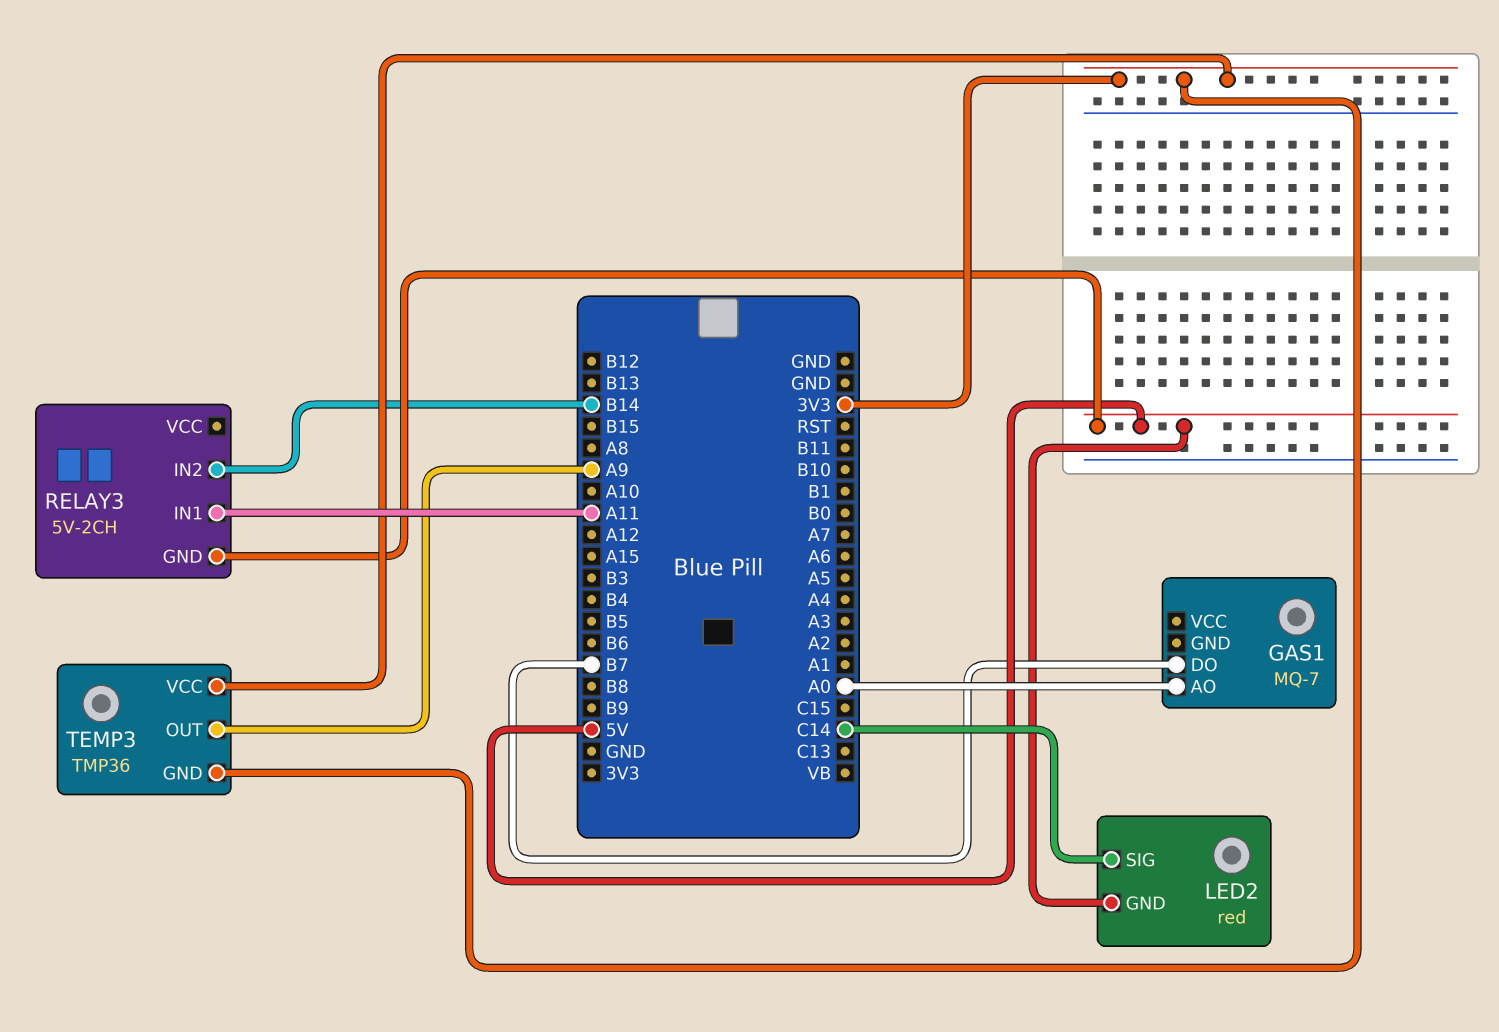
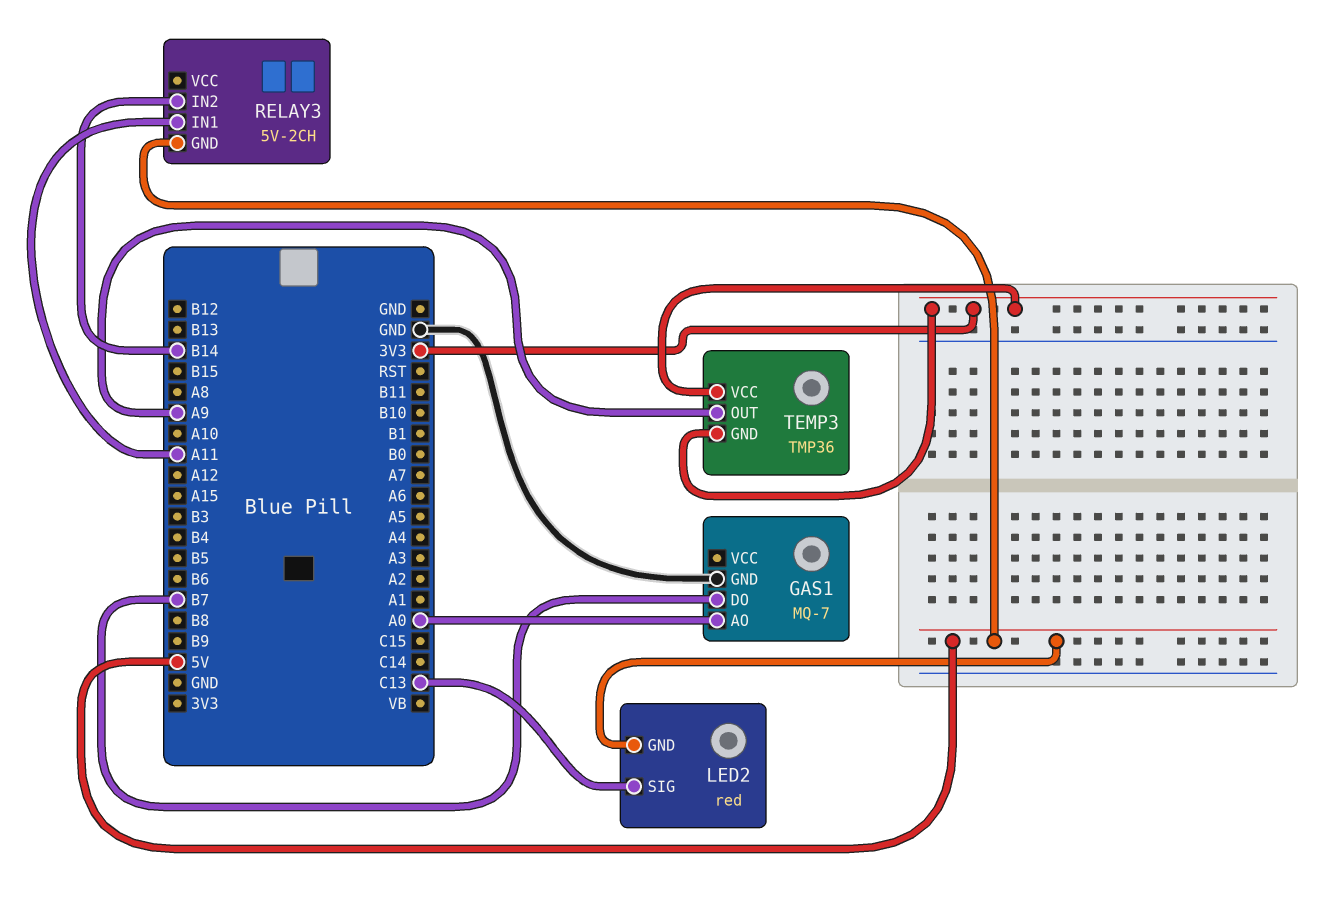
GAS1 pin GND: none -> GND
LED2 pin SIG: C14 -> C13

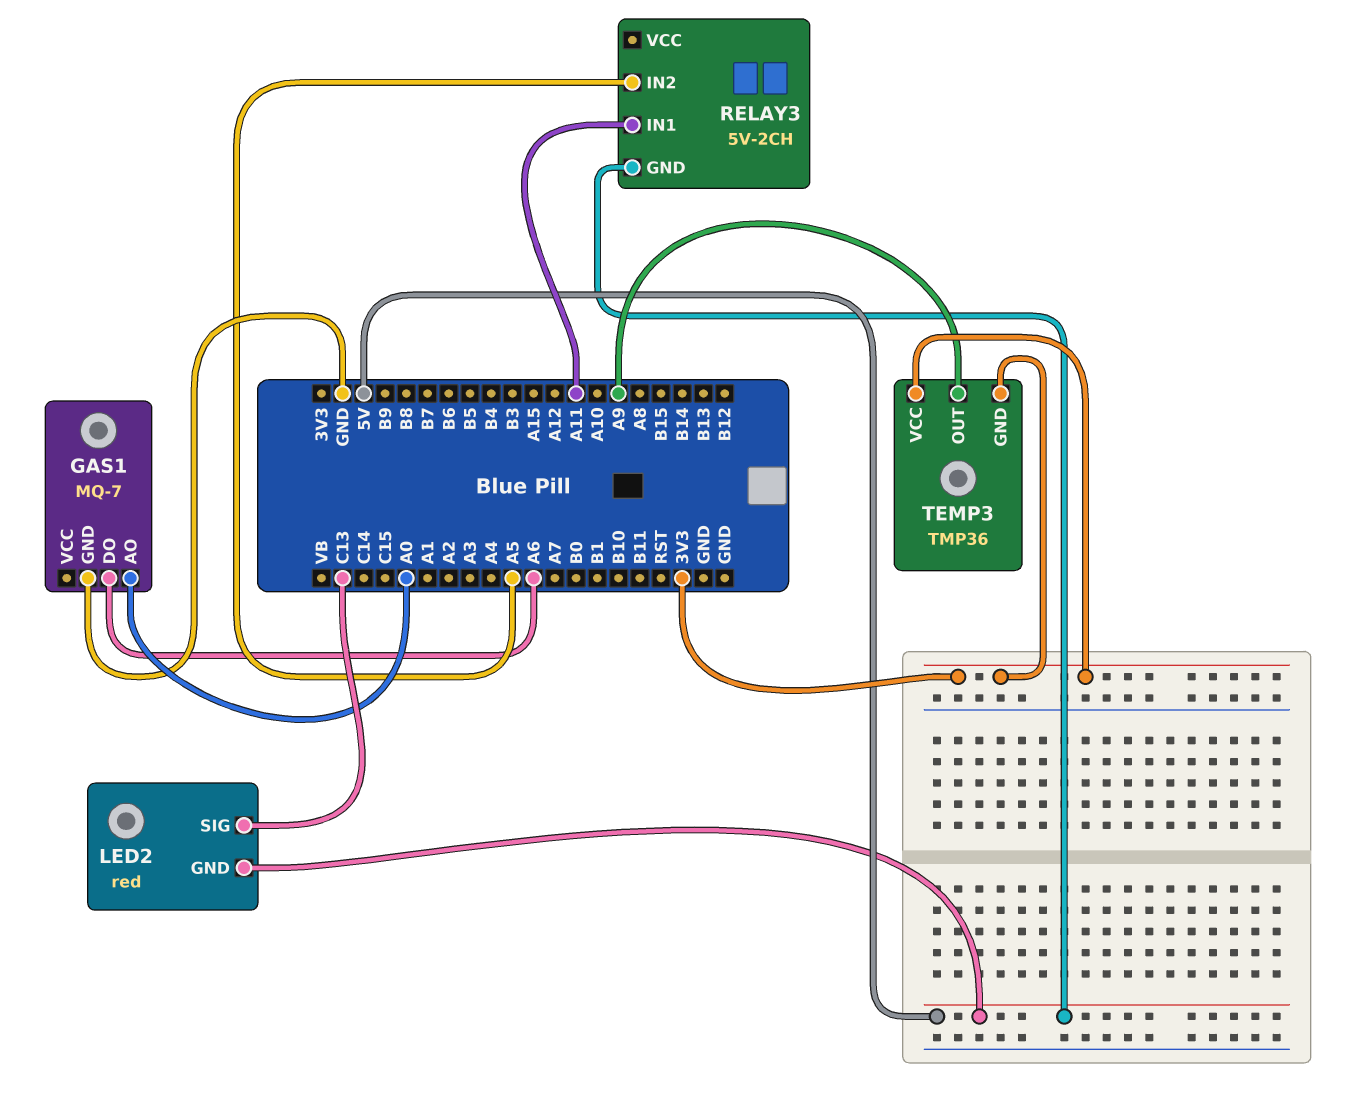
GAS1 pin DO: B7 -> A6
RELAY3 pin IN2: B14 -> A5

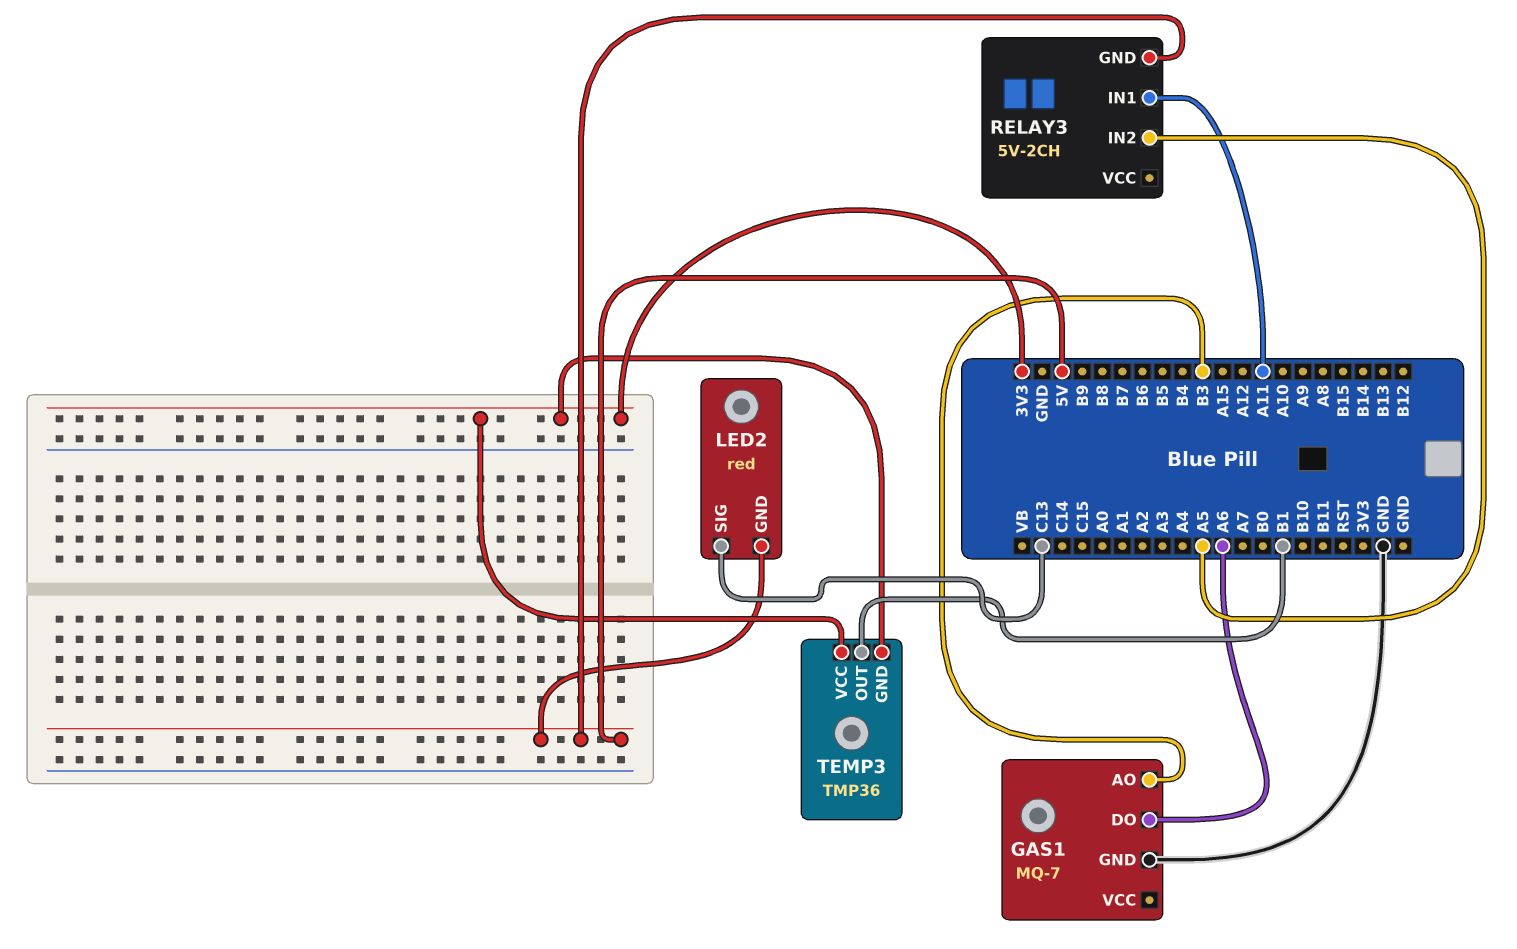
GAS1 pin AO: A0 -> B3
TEMP3 pin OUT: A9 -> B1

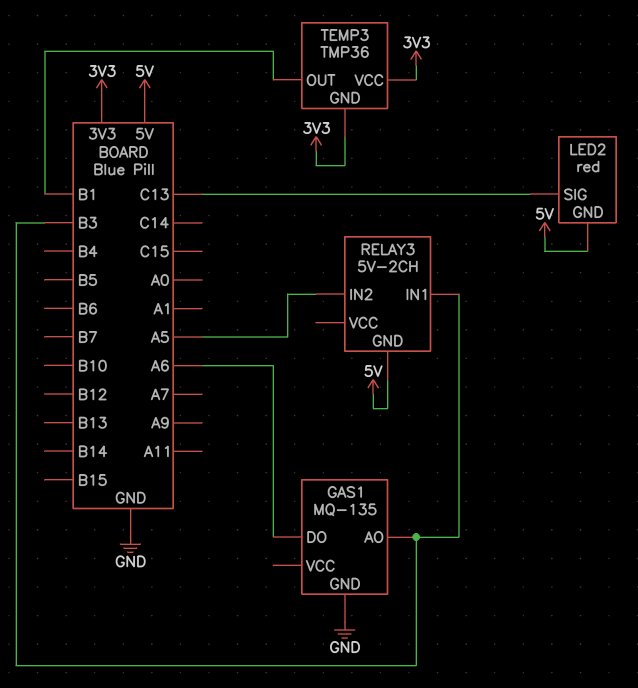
GAS1: MQ-7 -> MQ-135
RELAY3 pin IN1: A11 -> B3

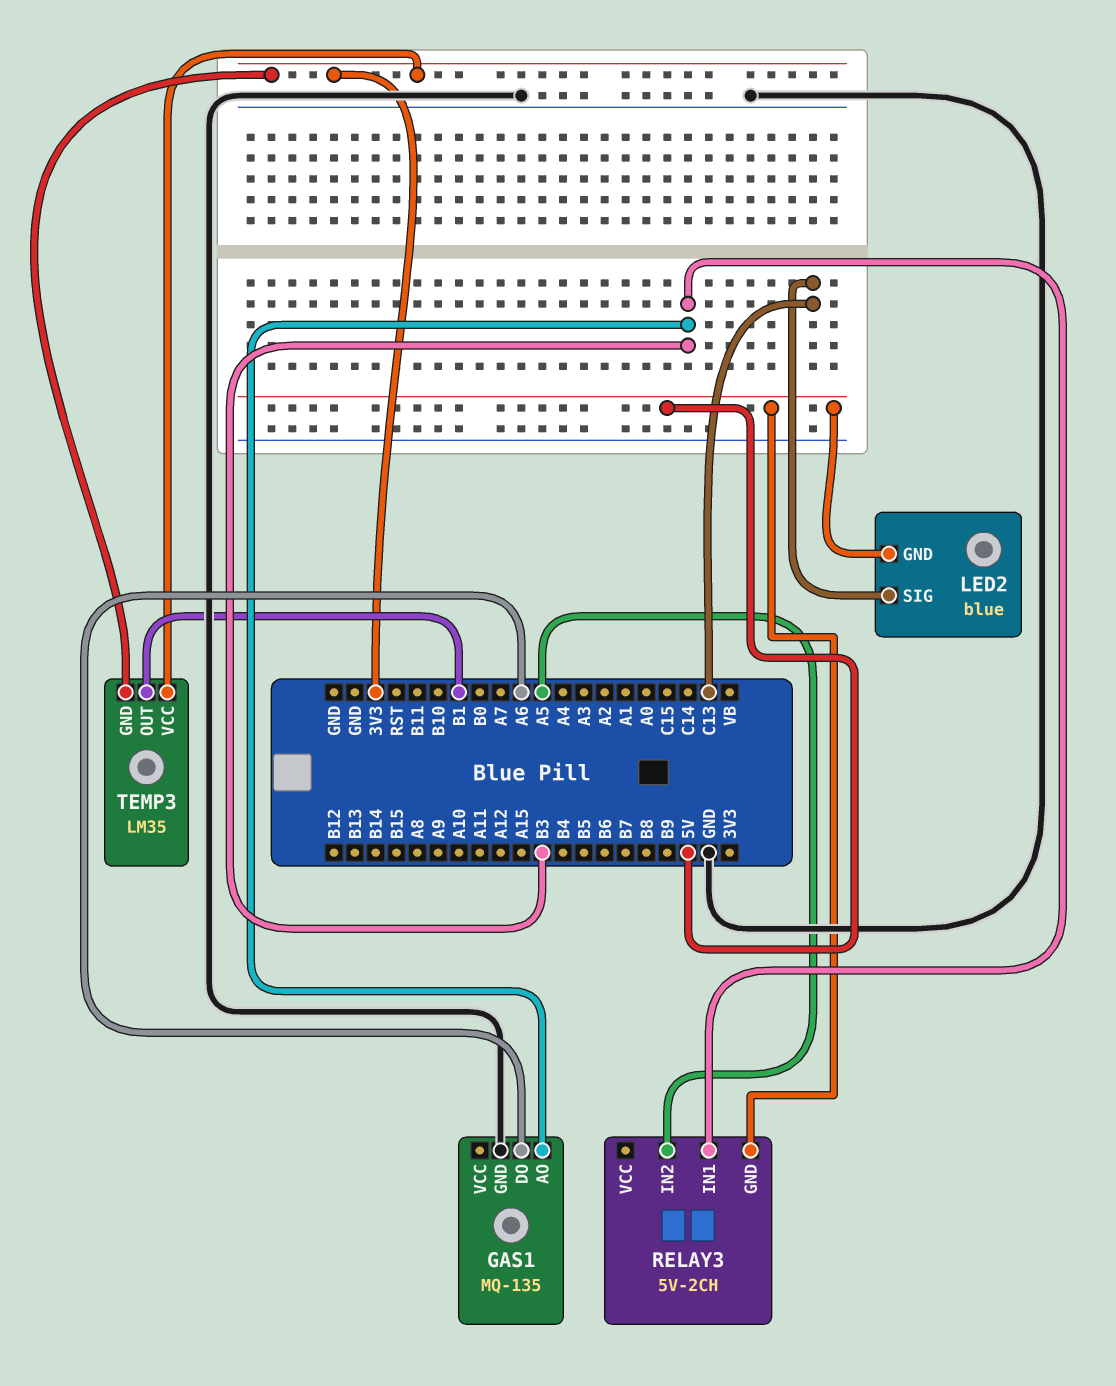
LED2: red -> blue
TEMP3: TMP36 -> LM35

